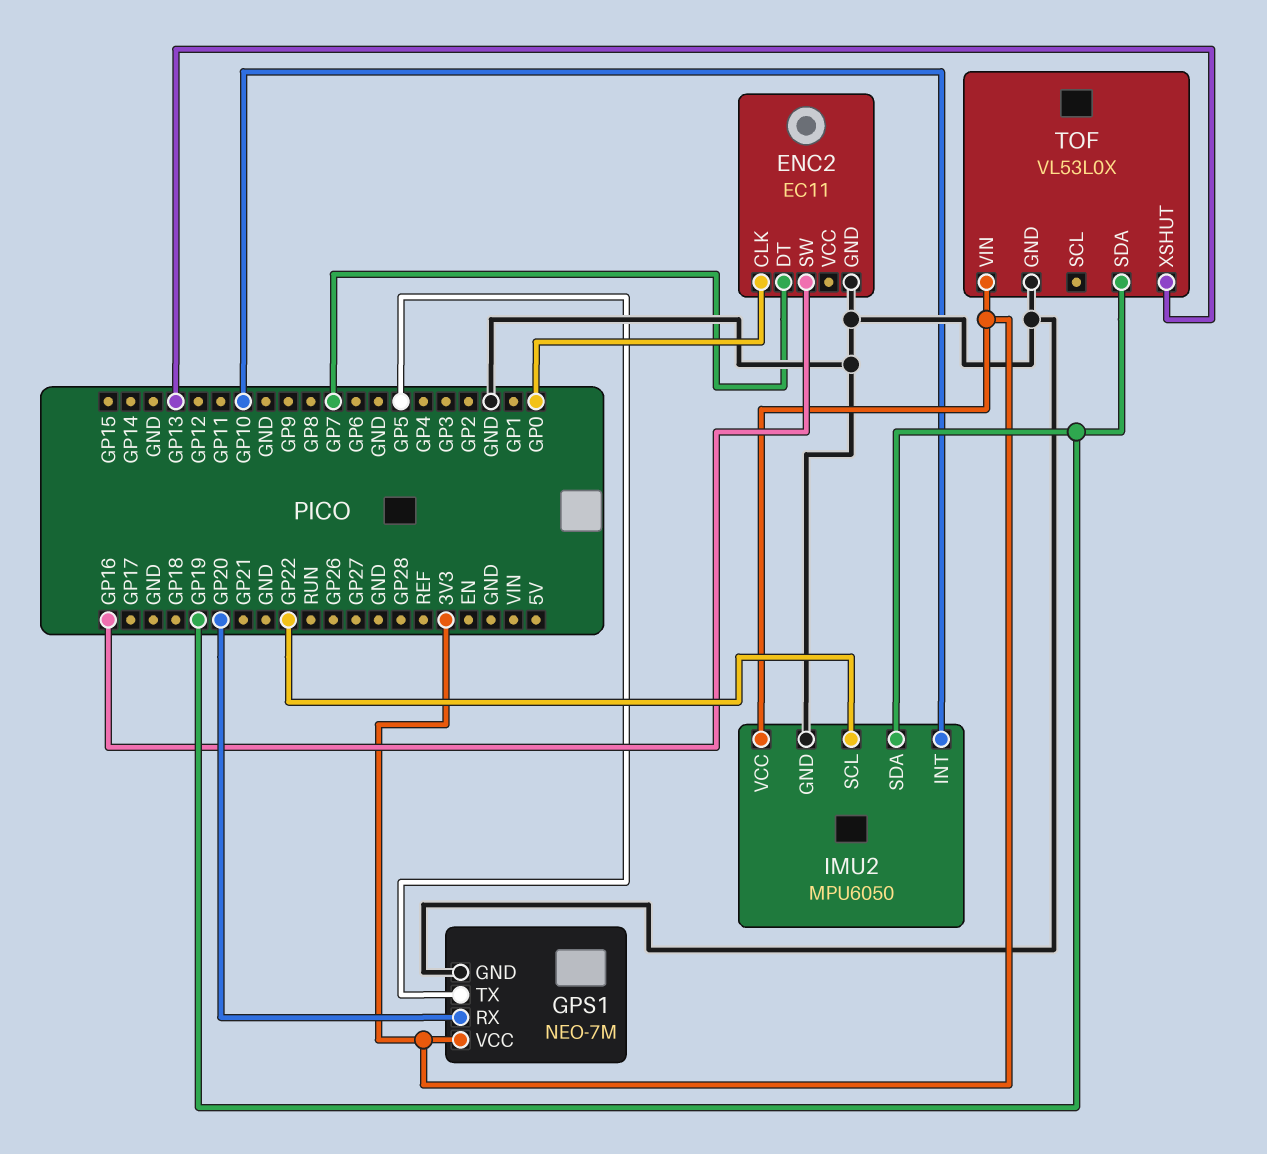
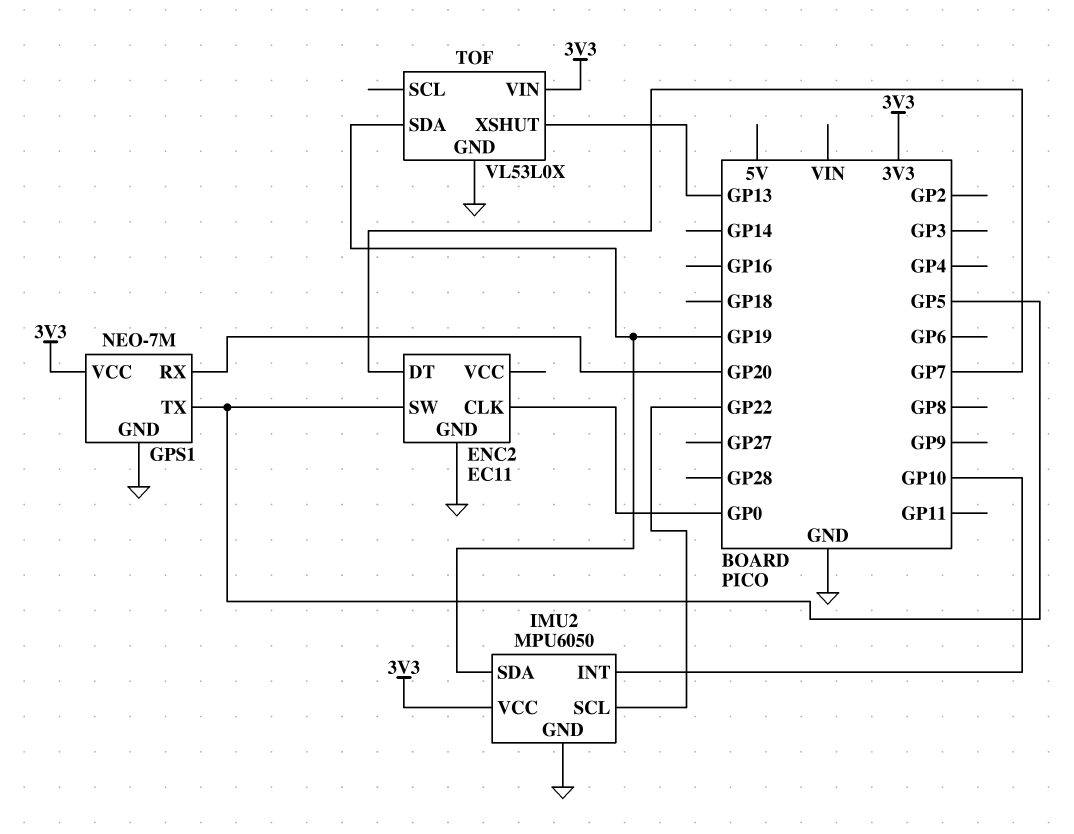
ENC2 pin SW: GP16 -> GP5

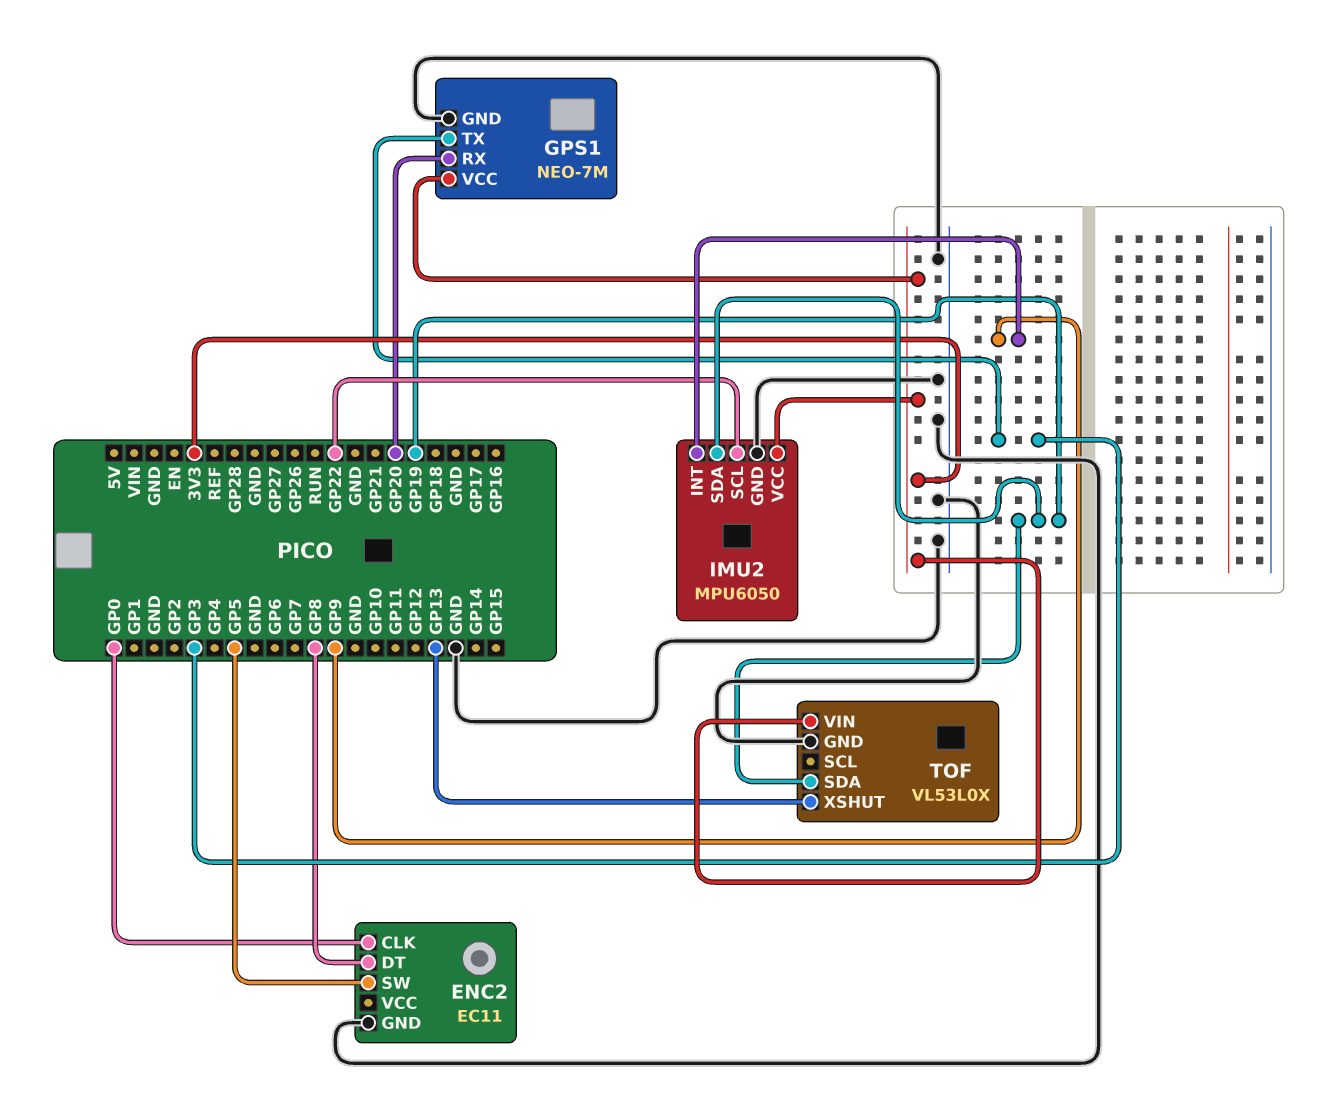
ENC2 pin DT: GP7 -> GP8
GPS1 pin TX: GP5 -> GP3
IMU2 pin INT: GP10 -> GP9

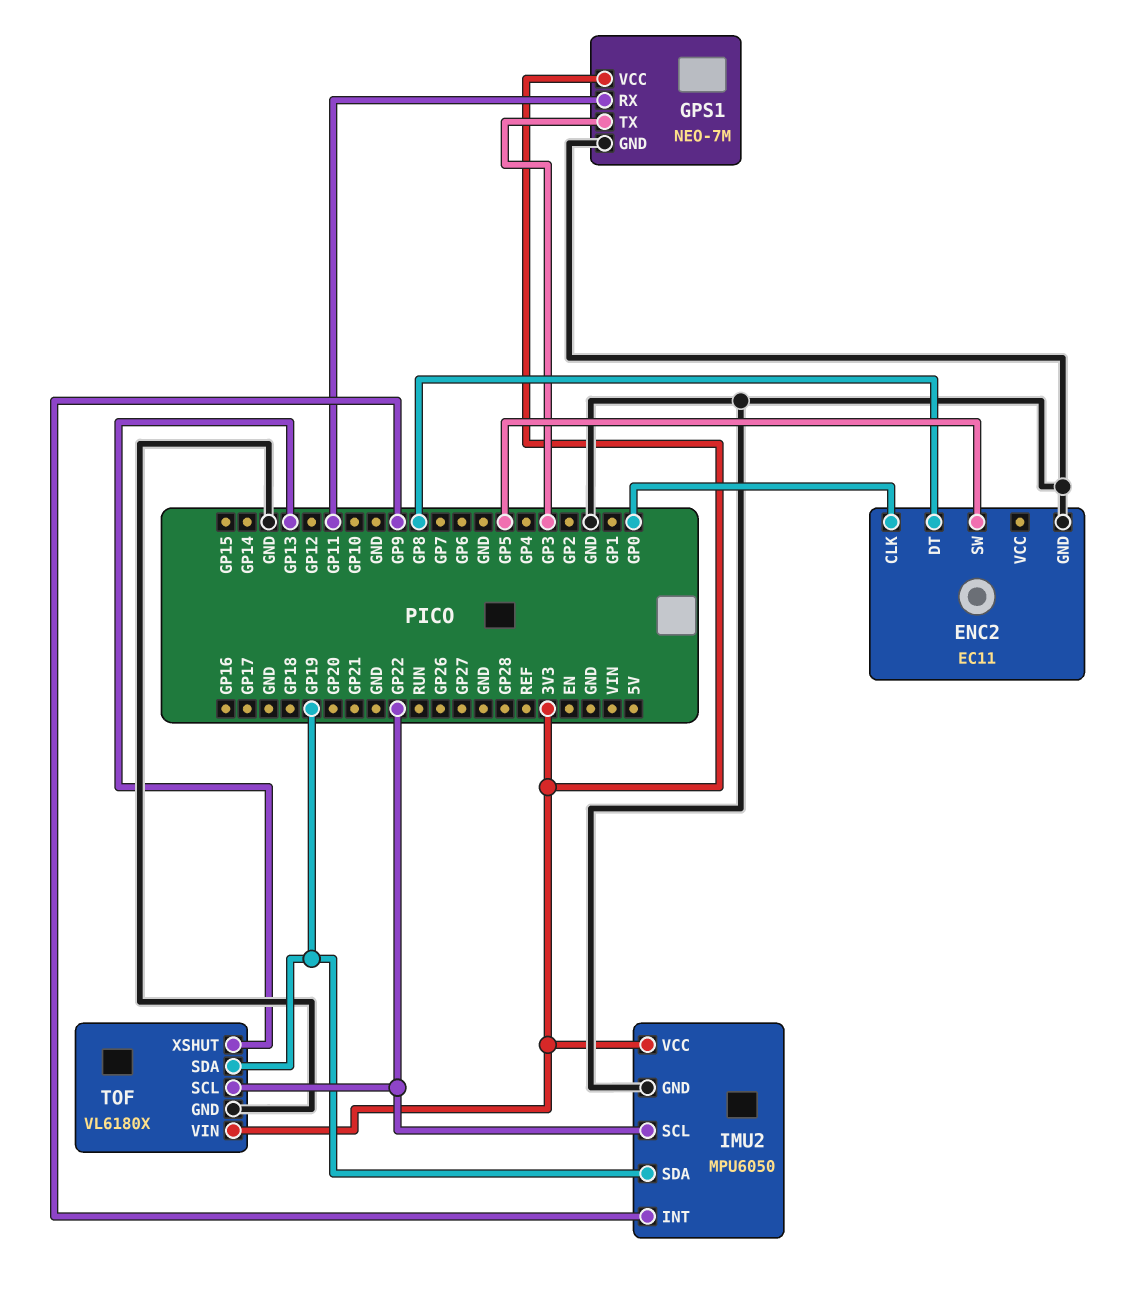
GPS1 pin RX: GP20 -> GP11
TOF: VL53L0X -> VL6180X
TOF pin SCL: none -> GP22

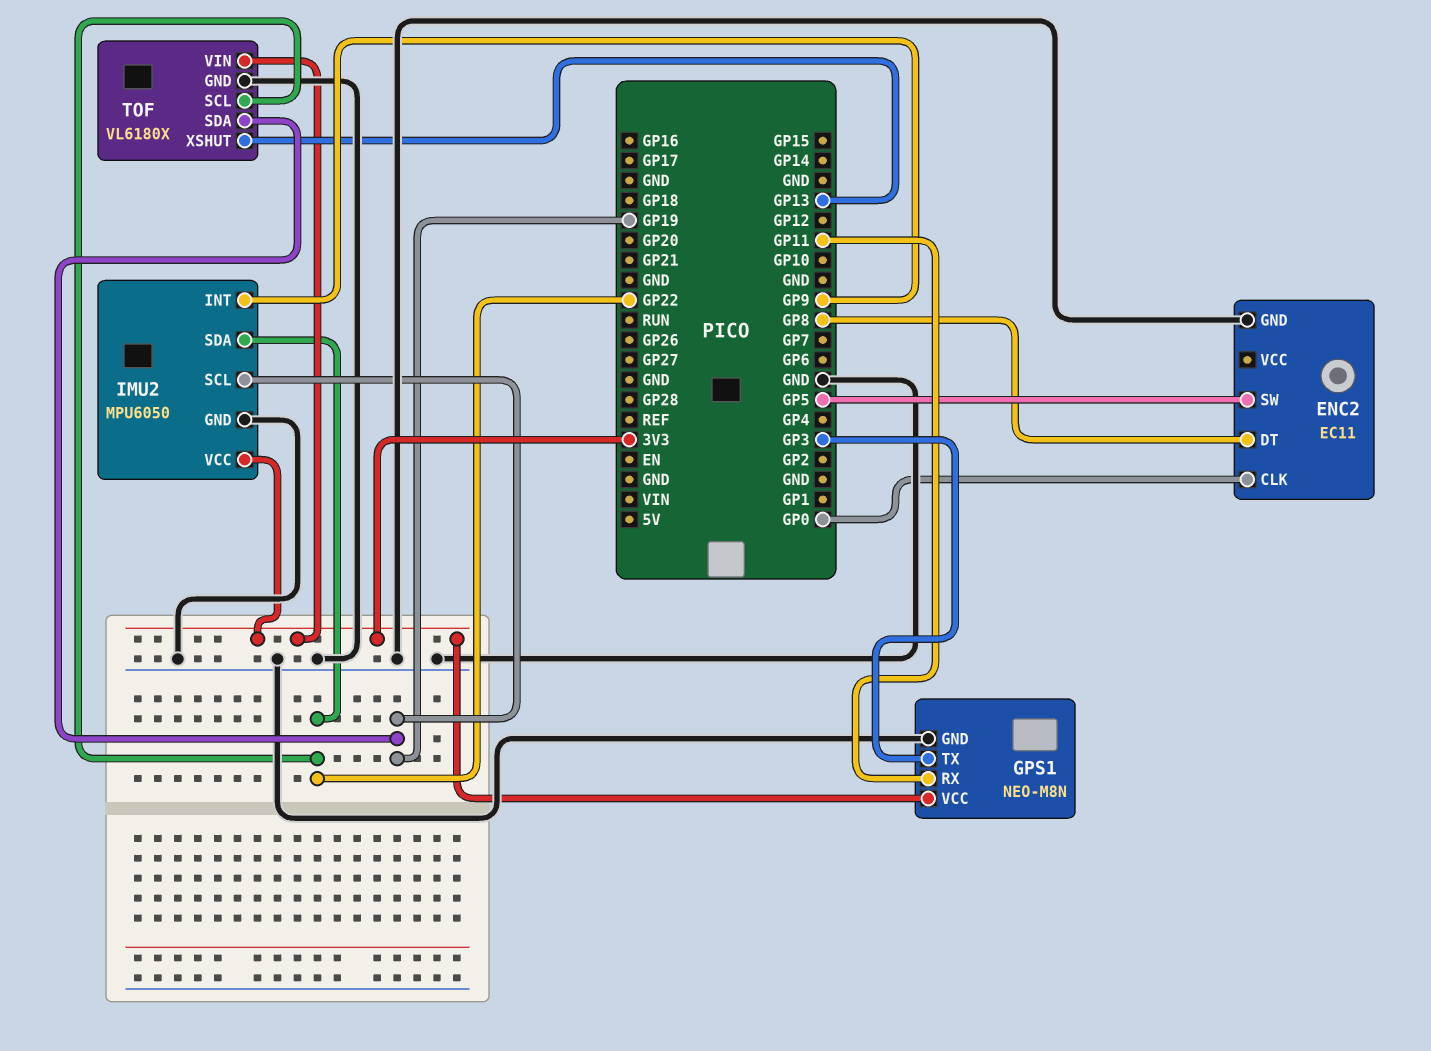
GPS1: NEO-7M -> NEO-M8N
IMU2 pin SCL: GP22 -> GP19
IMU2 pin SDA: GP19 -> GP22

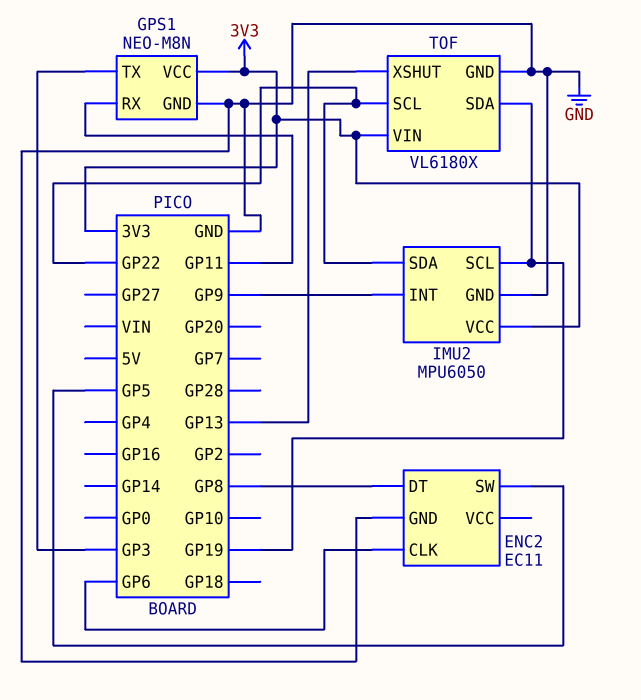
ENC2 pin CLK: GP0 -> GP6

